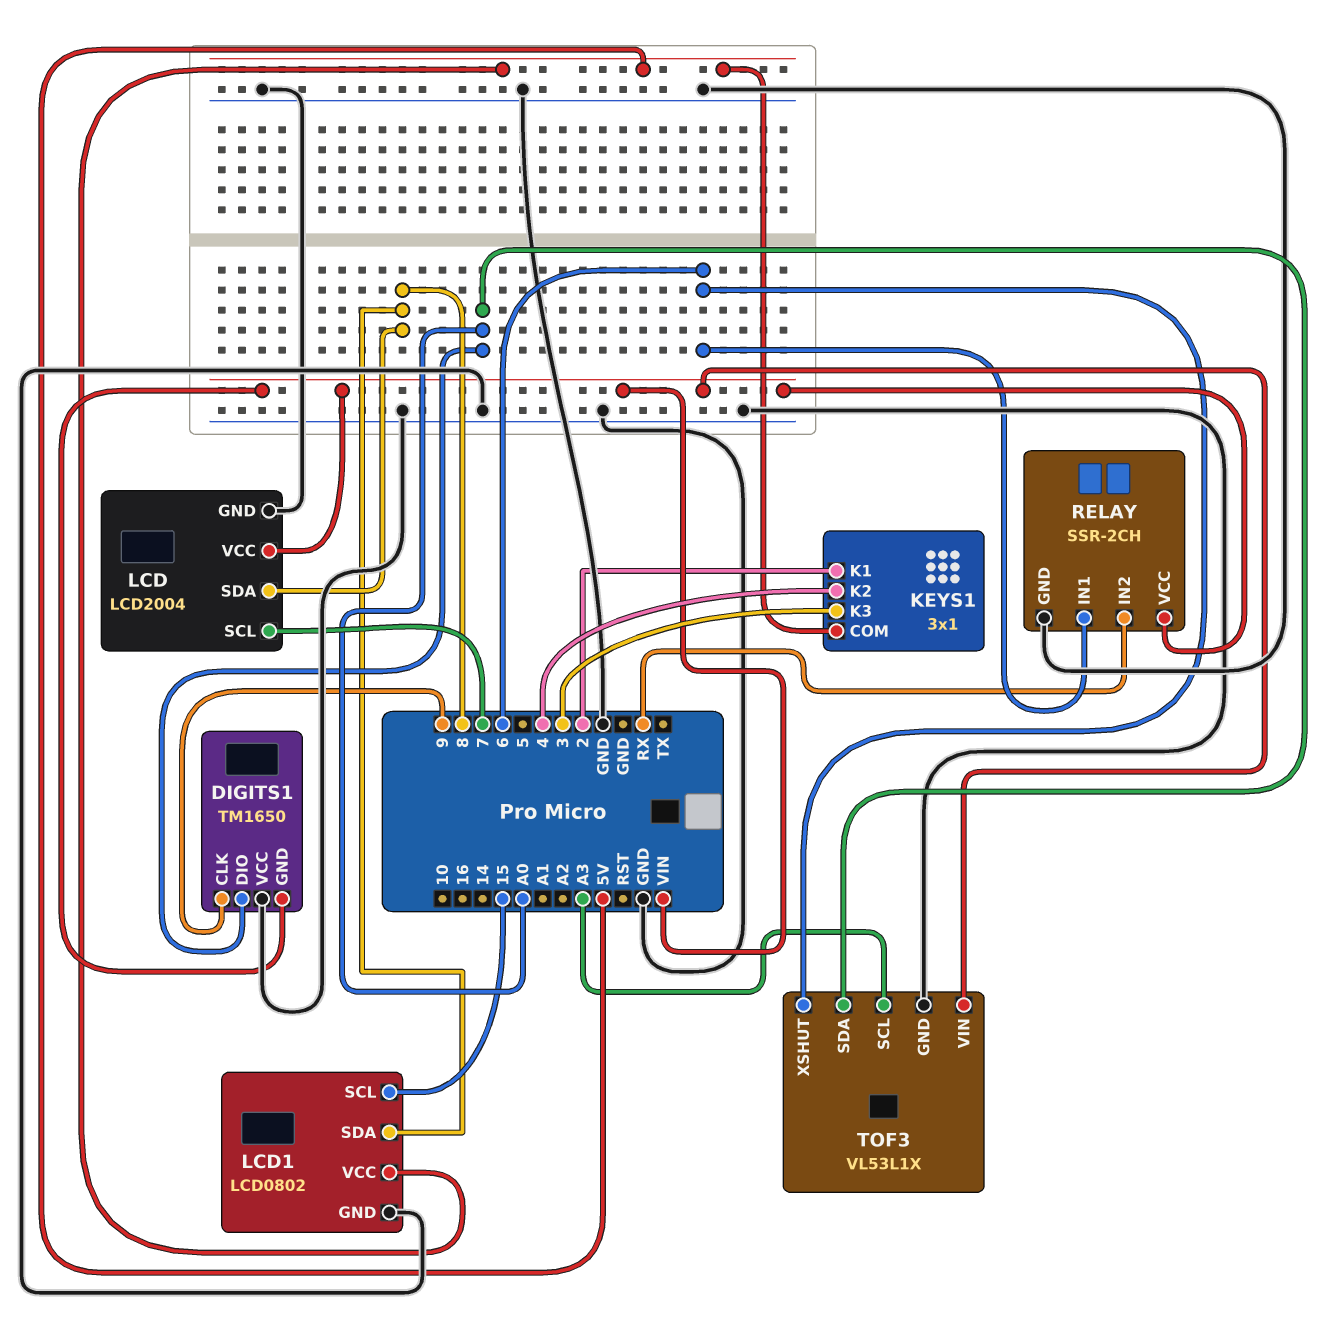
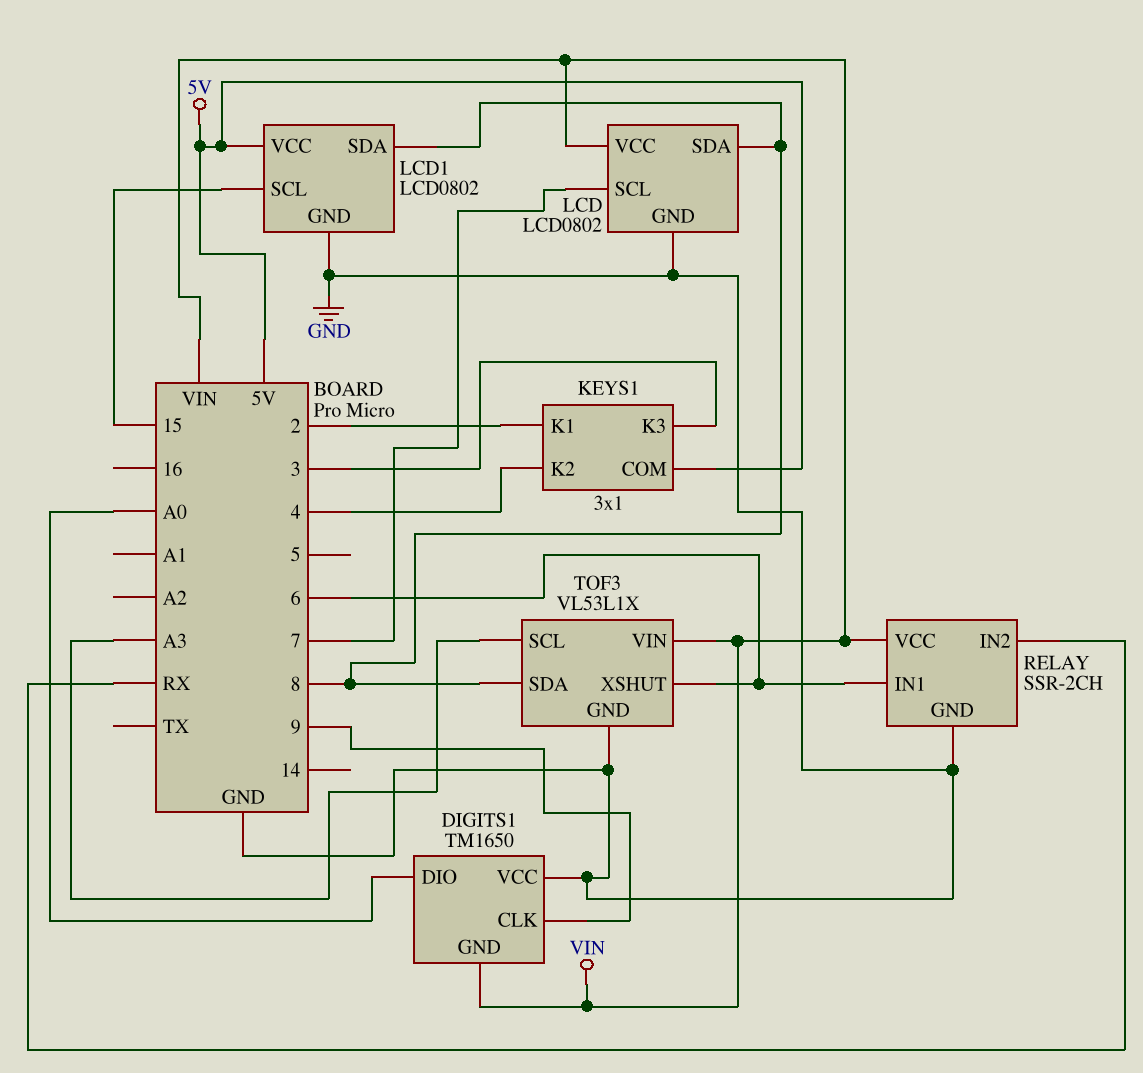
LCD: LCD2004 -> LCD0802
TOF3 pin SDA: A0 -> 8

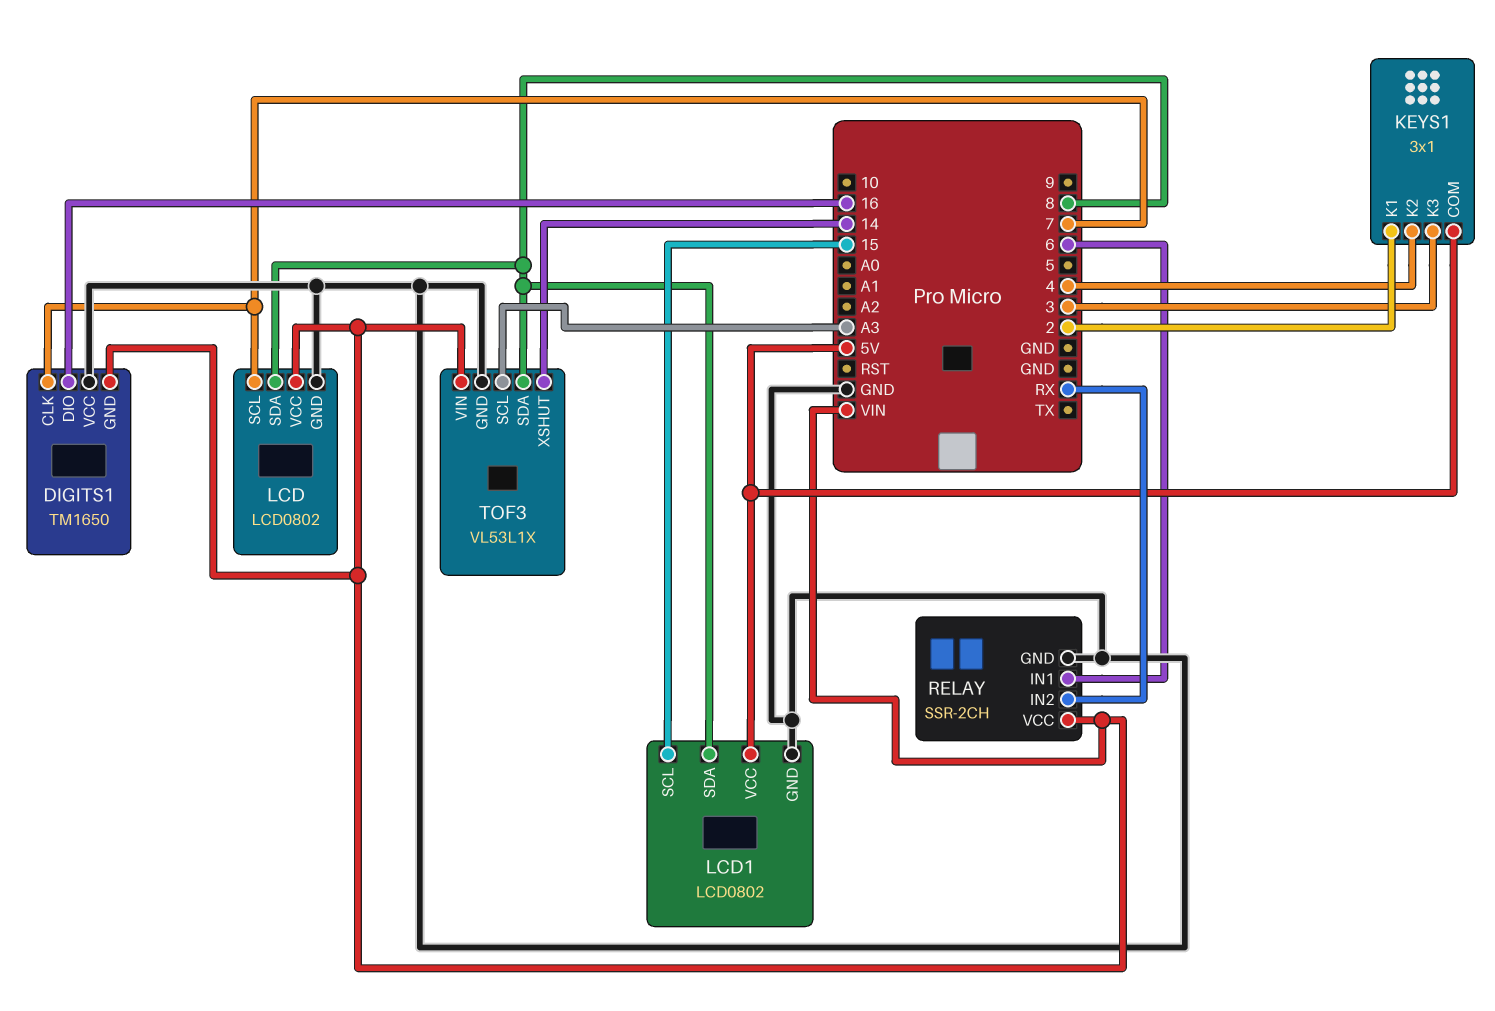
DIGITS1 pin CLK: 9 -> 7
DIGITS1 pin DIO: A0 -> 16
TOF3 pin XSHUT: 6 -> 14

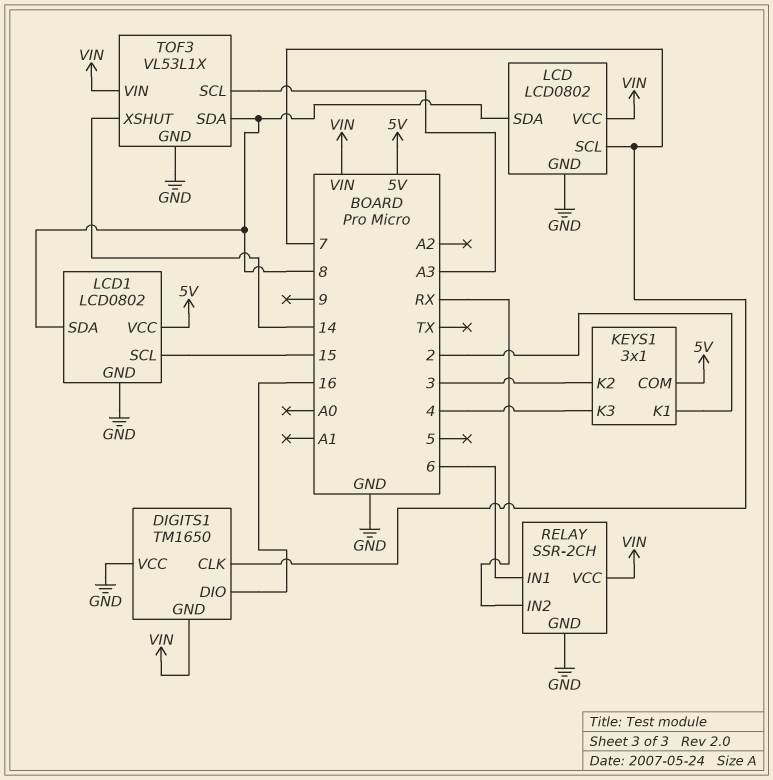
KEYS1 pin K2: 4 -> 3
KEYS1 pin K3: 3 -> 4

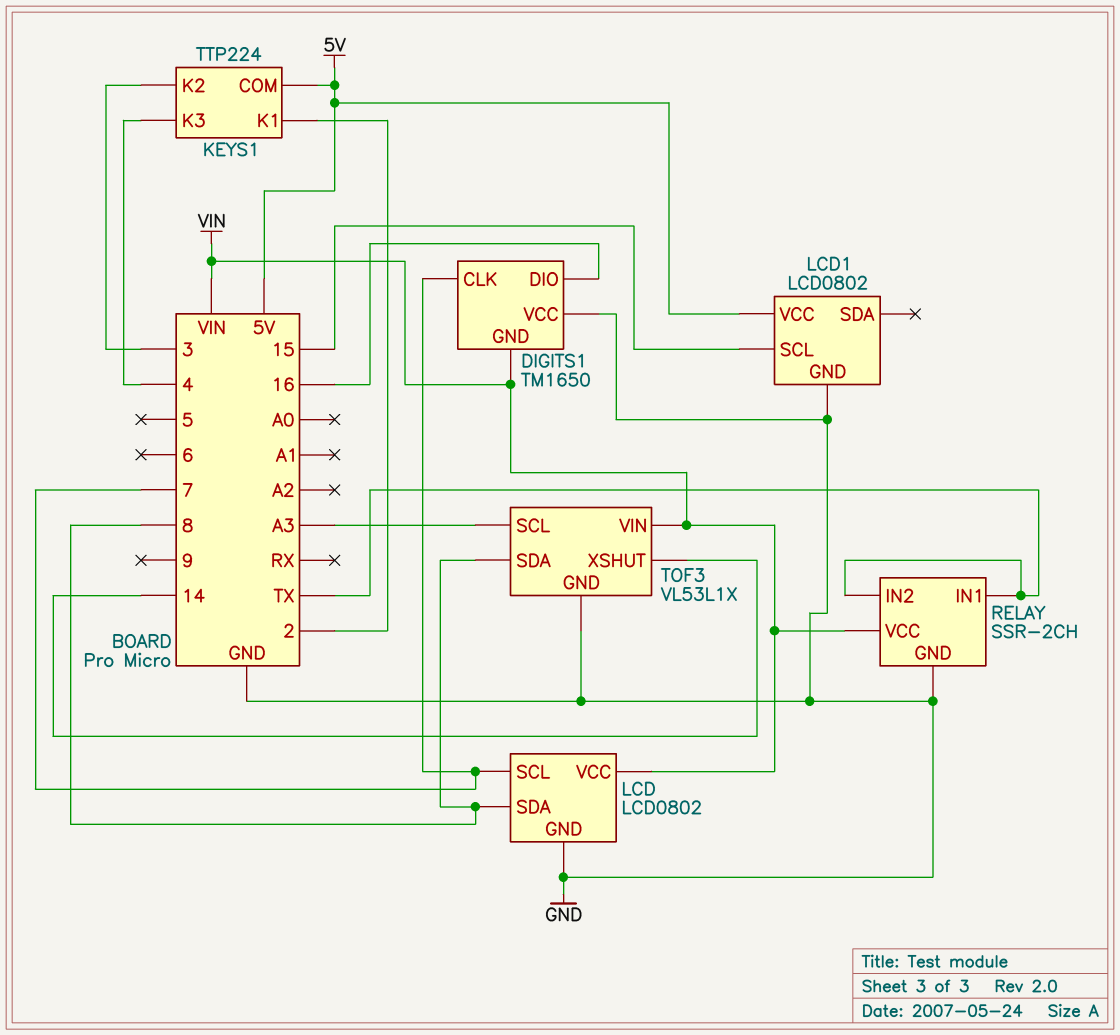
KEYS1: 3x1 -> TTP224
LCD1 pin SDA: 8 -> none
RELAY pin IN1: 6 -> TX
RELAY pin IN2: RX -> TX

